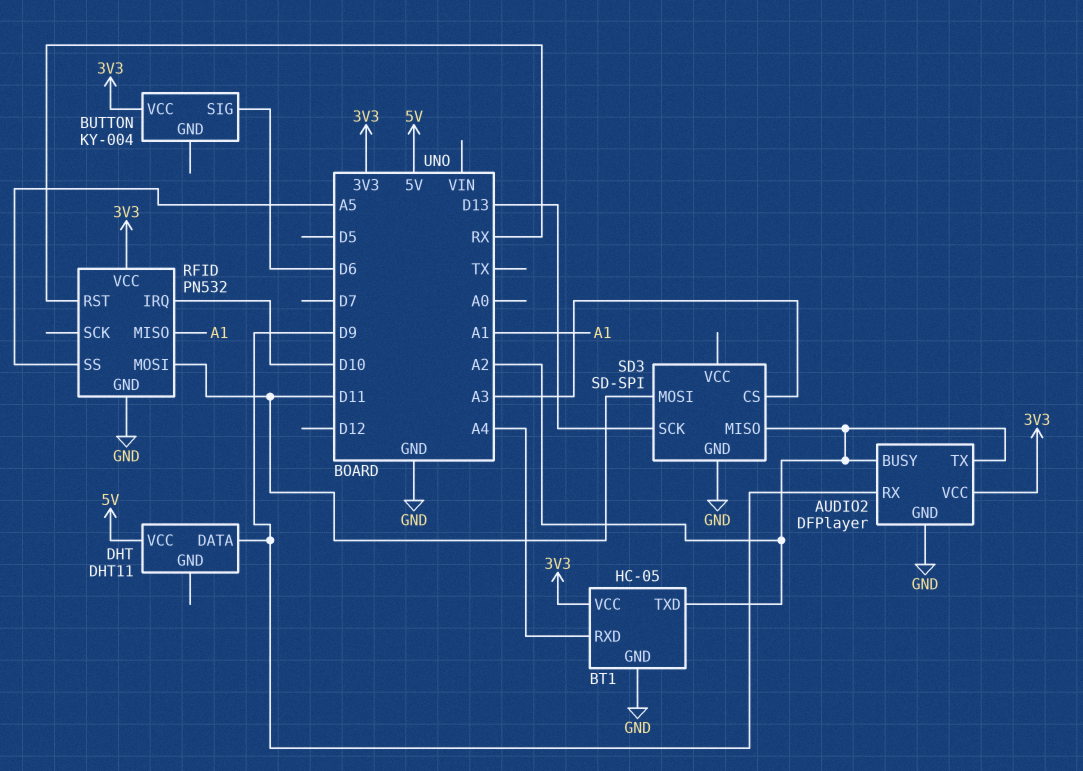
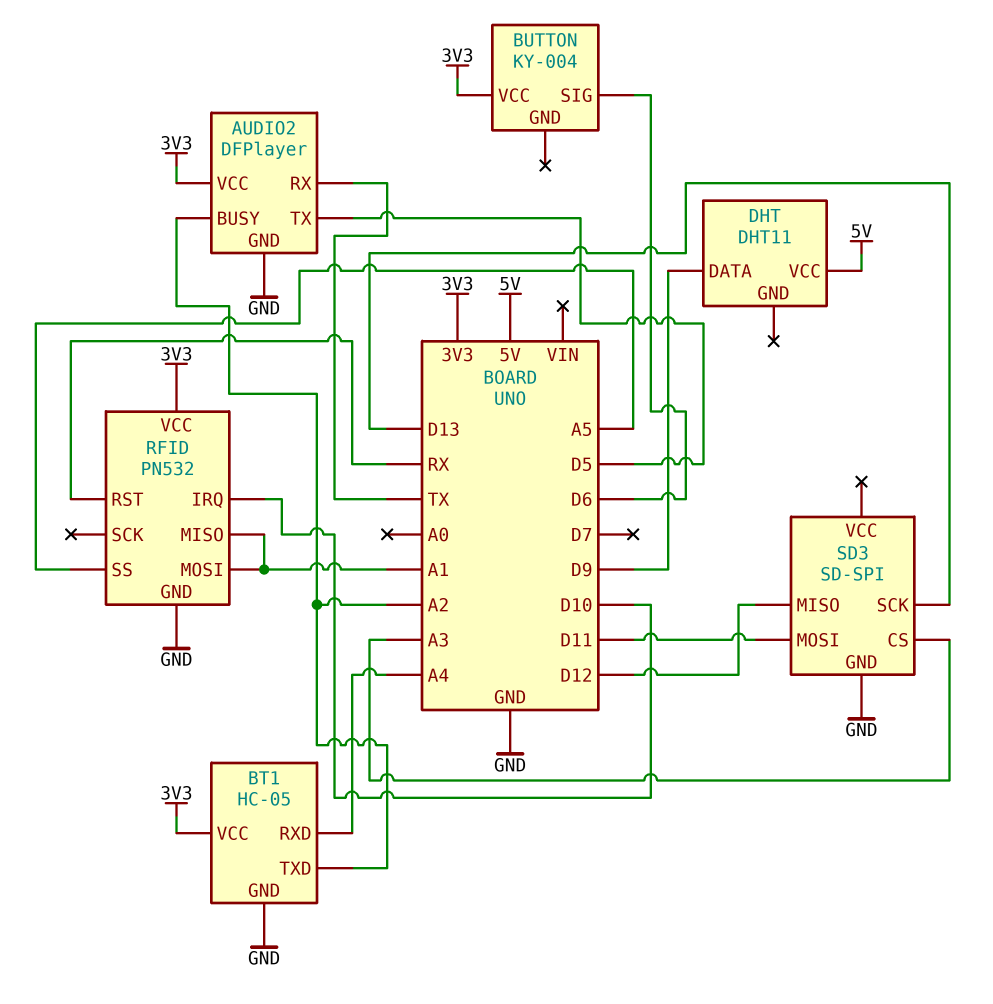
AUDIO2 pin RX: D9 -> TX
AUDIO2 pin TX: A2 -> D5
RFID pin MOSI: D11 -> A1
SD3 pin MISO: A2 -> D12

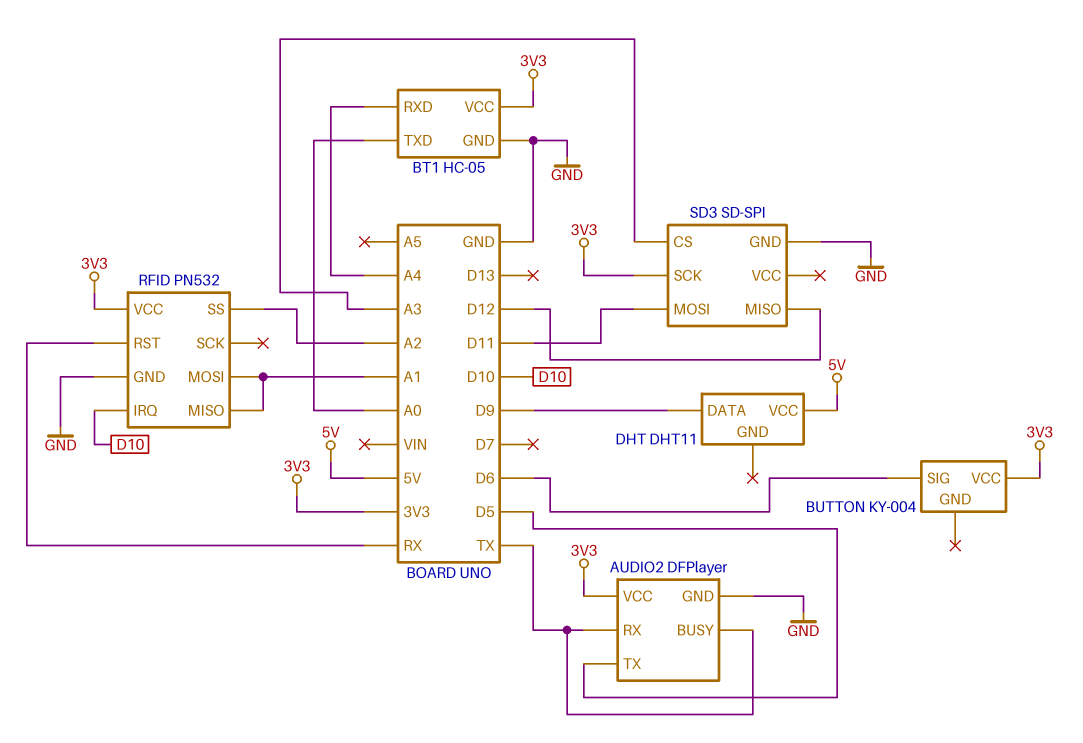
AUDIO2 pin BUSY: A2 -> TX
BT1 pin TXD: A2 -> A0
RFID pin SS: A5 -> A2
SD3 pin SCK: D13 -> 3V3

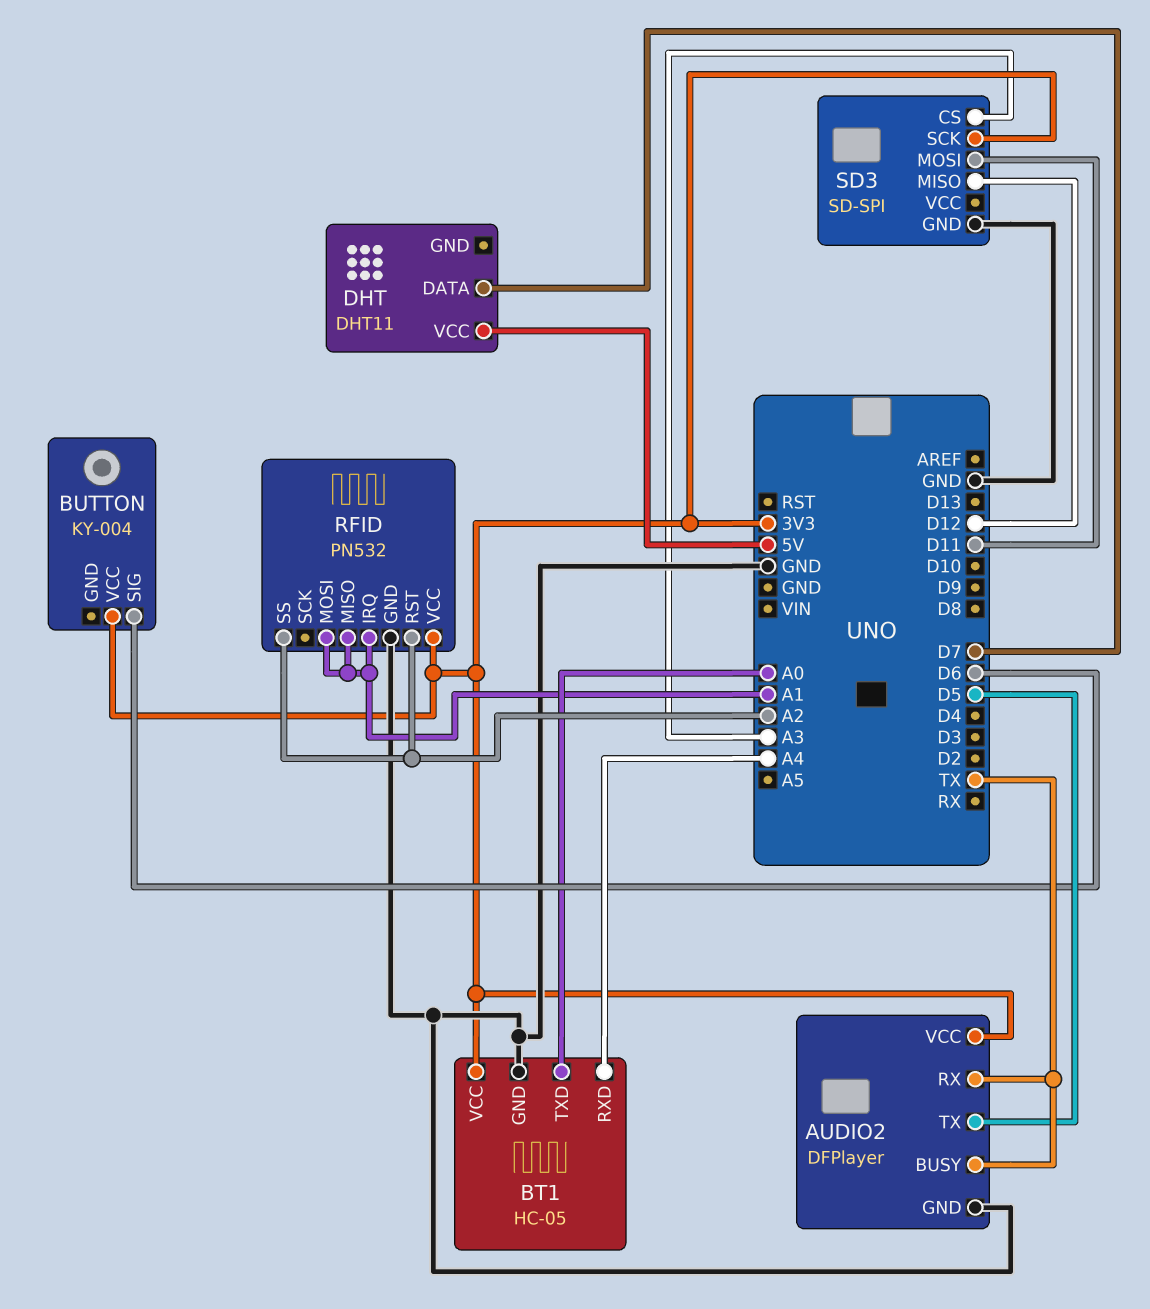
DHT pin DATA: D9 -> D7
RFID pin IRQ: D10 -> A1
RFID pin RST: RX -> A2

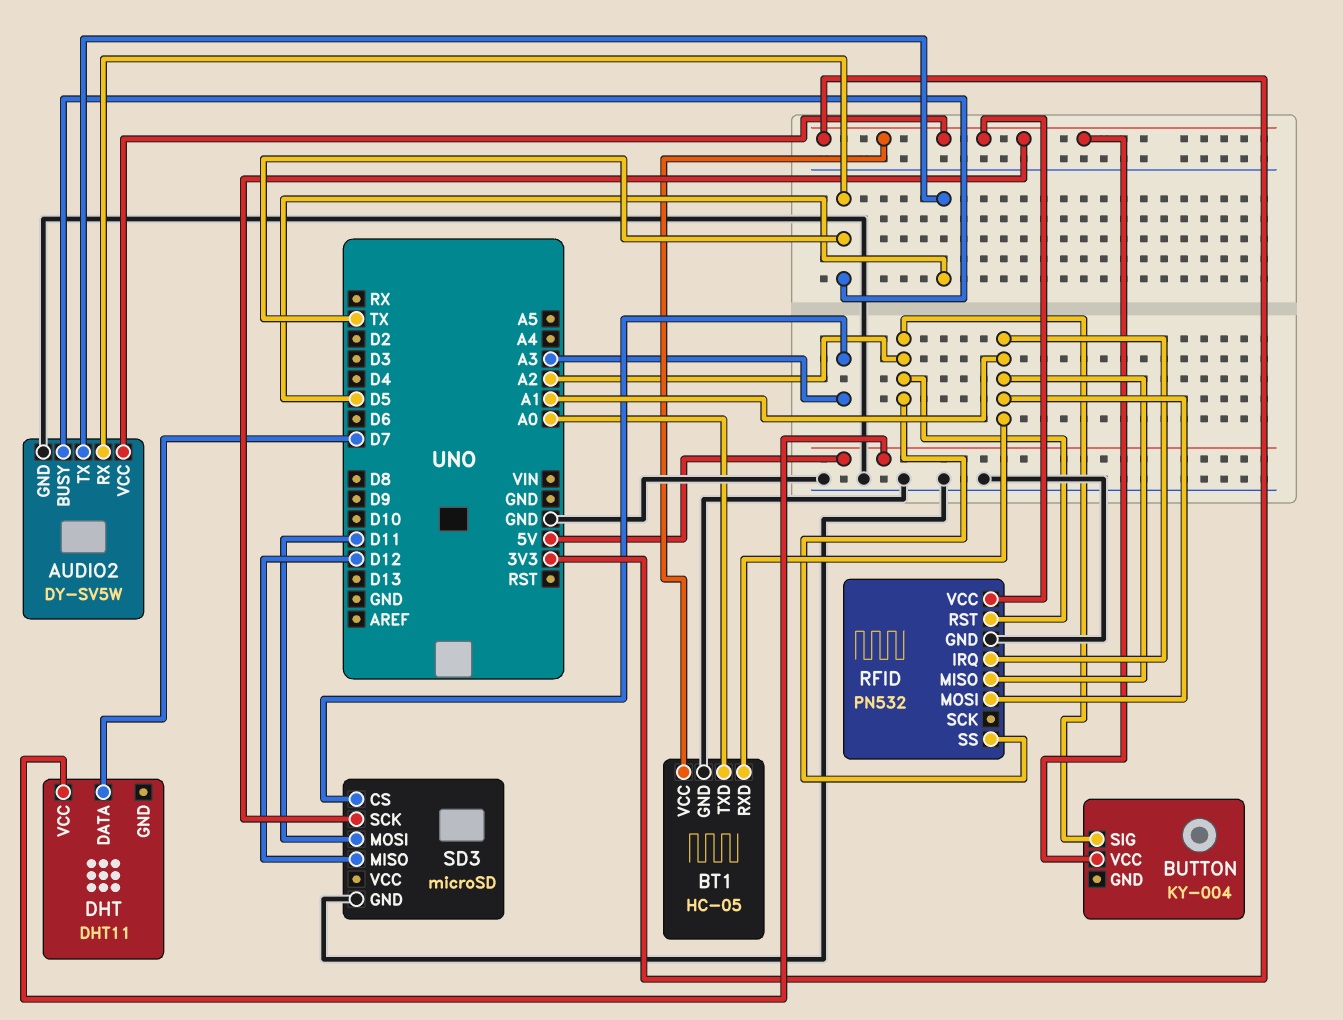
AUDIO2: DFPlayer -> DY-SV5W
BT1 pin RXD: A4 -> A1
BUTTON pin SIG: D6 -> A2
SD3: SD-SPI -> microSD

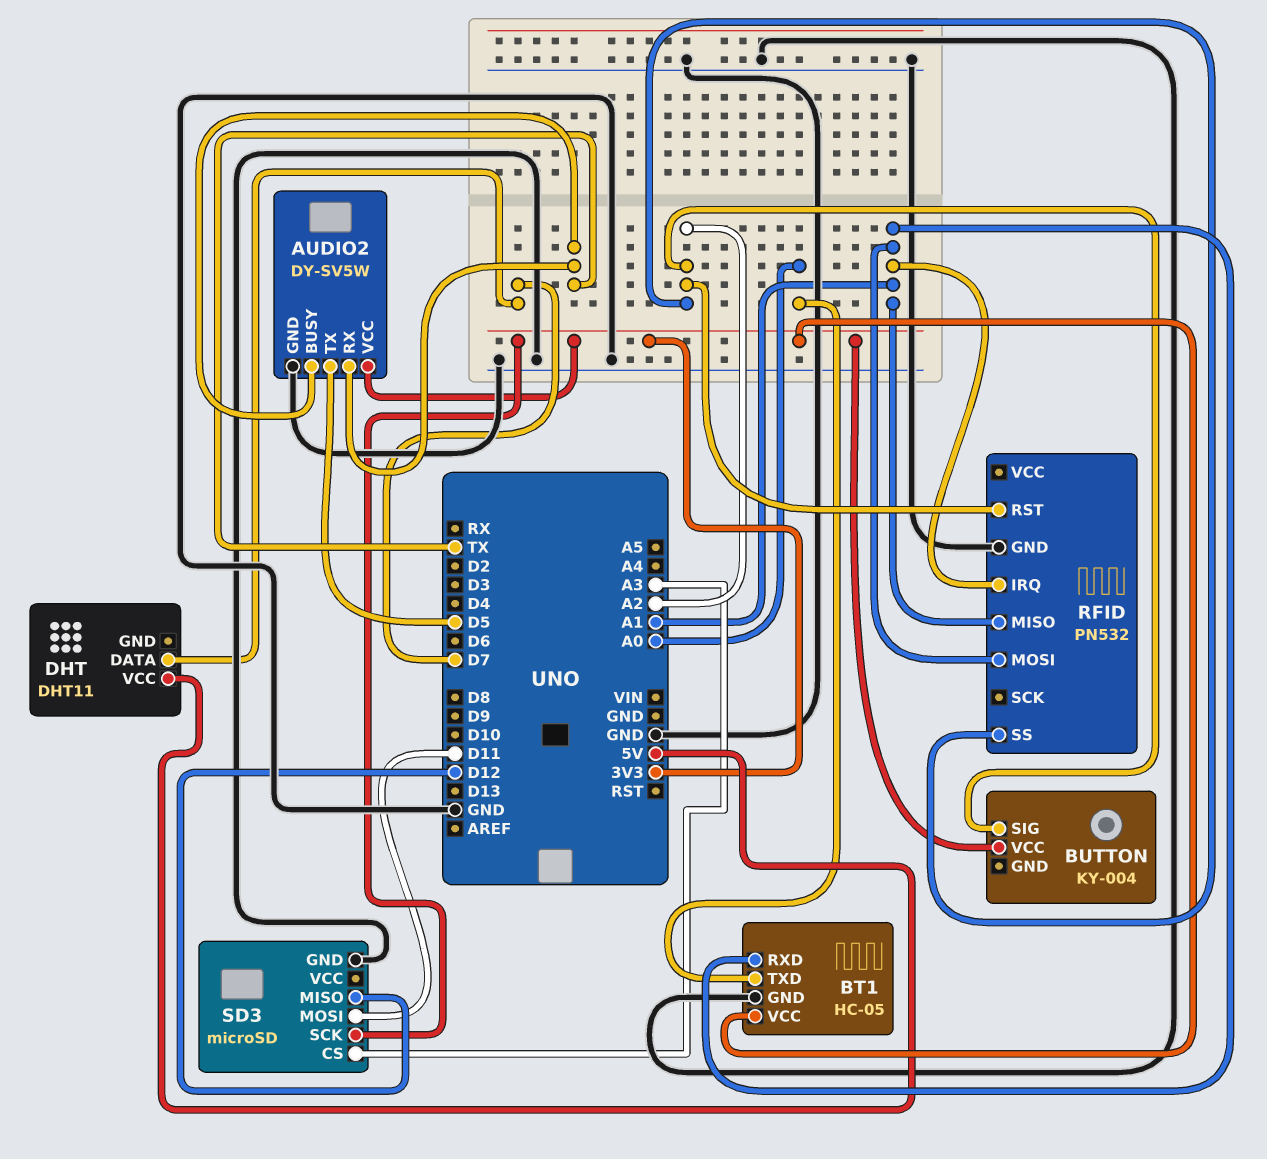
RFID pin VCC: 3V3 -> none

